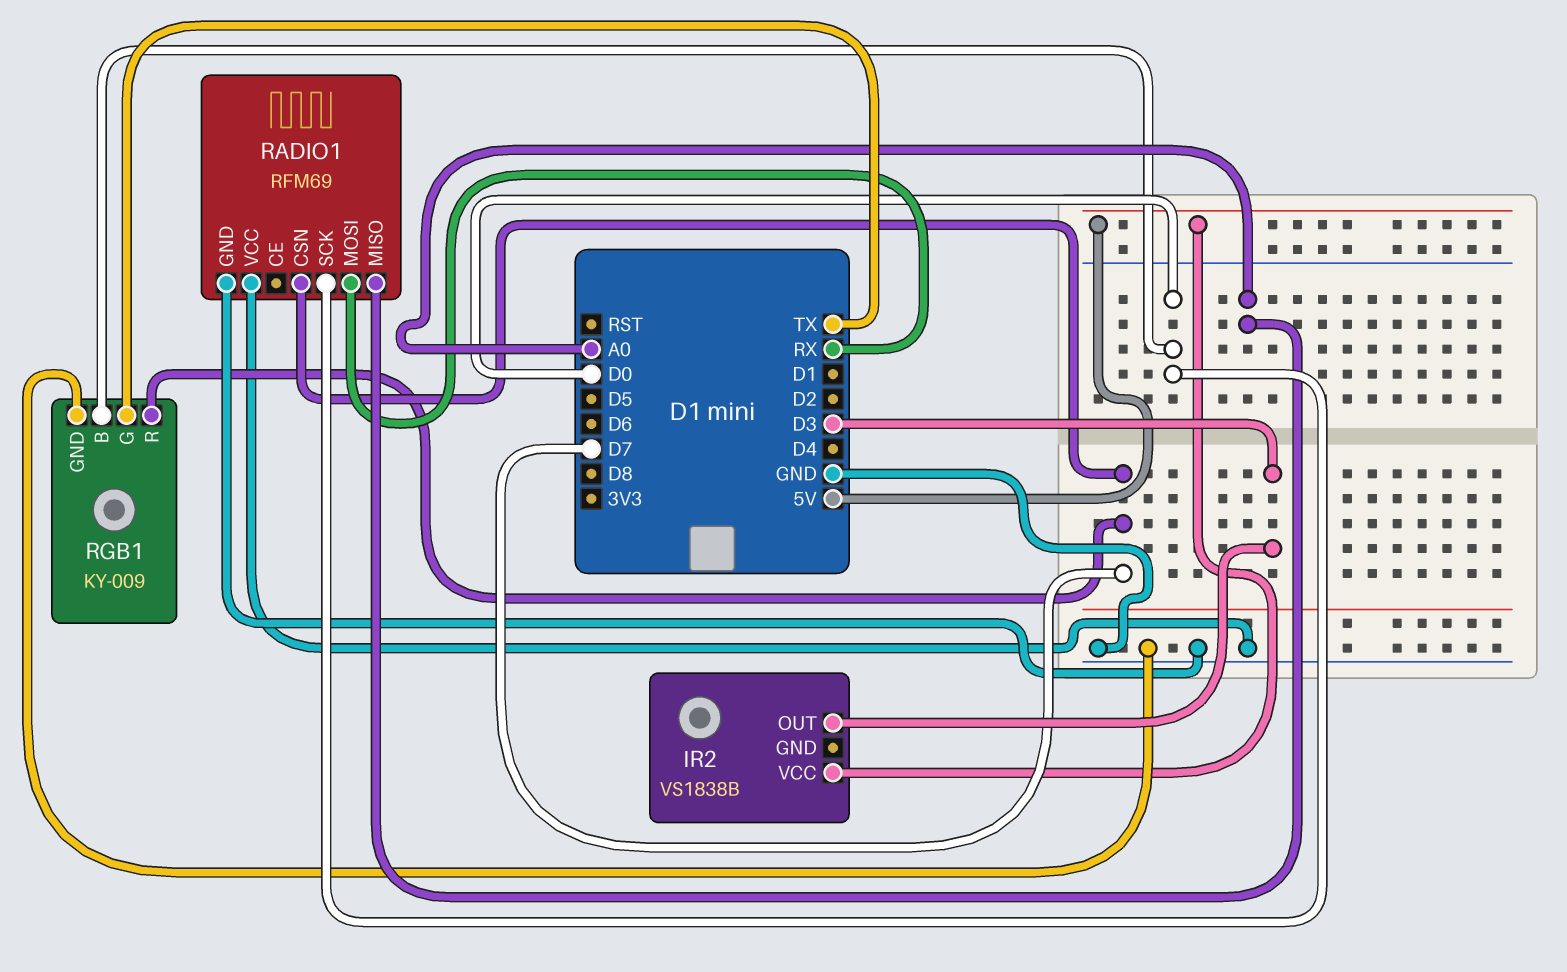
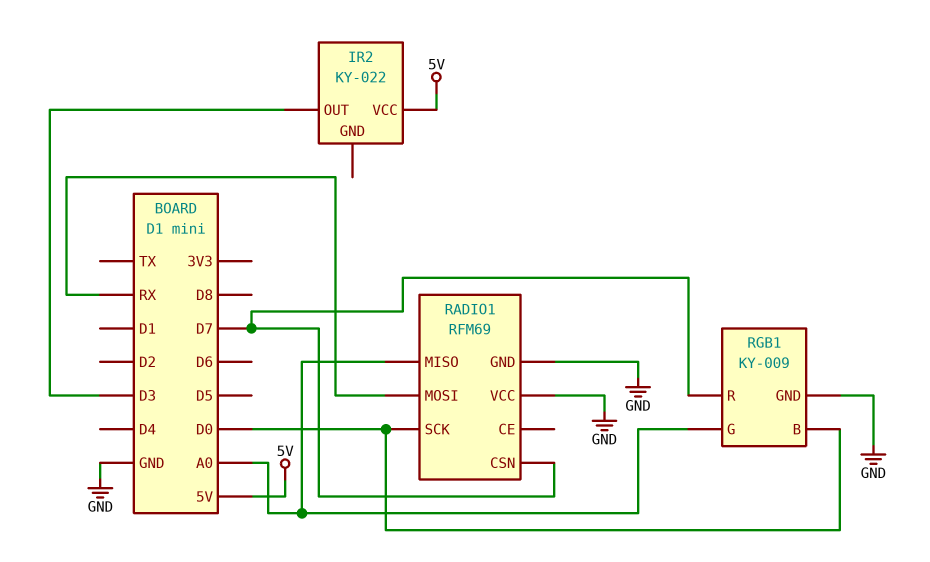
IR2: VS1838B -> KY-022
RGB1 pin G: TX -> A0

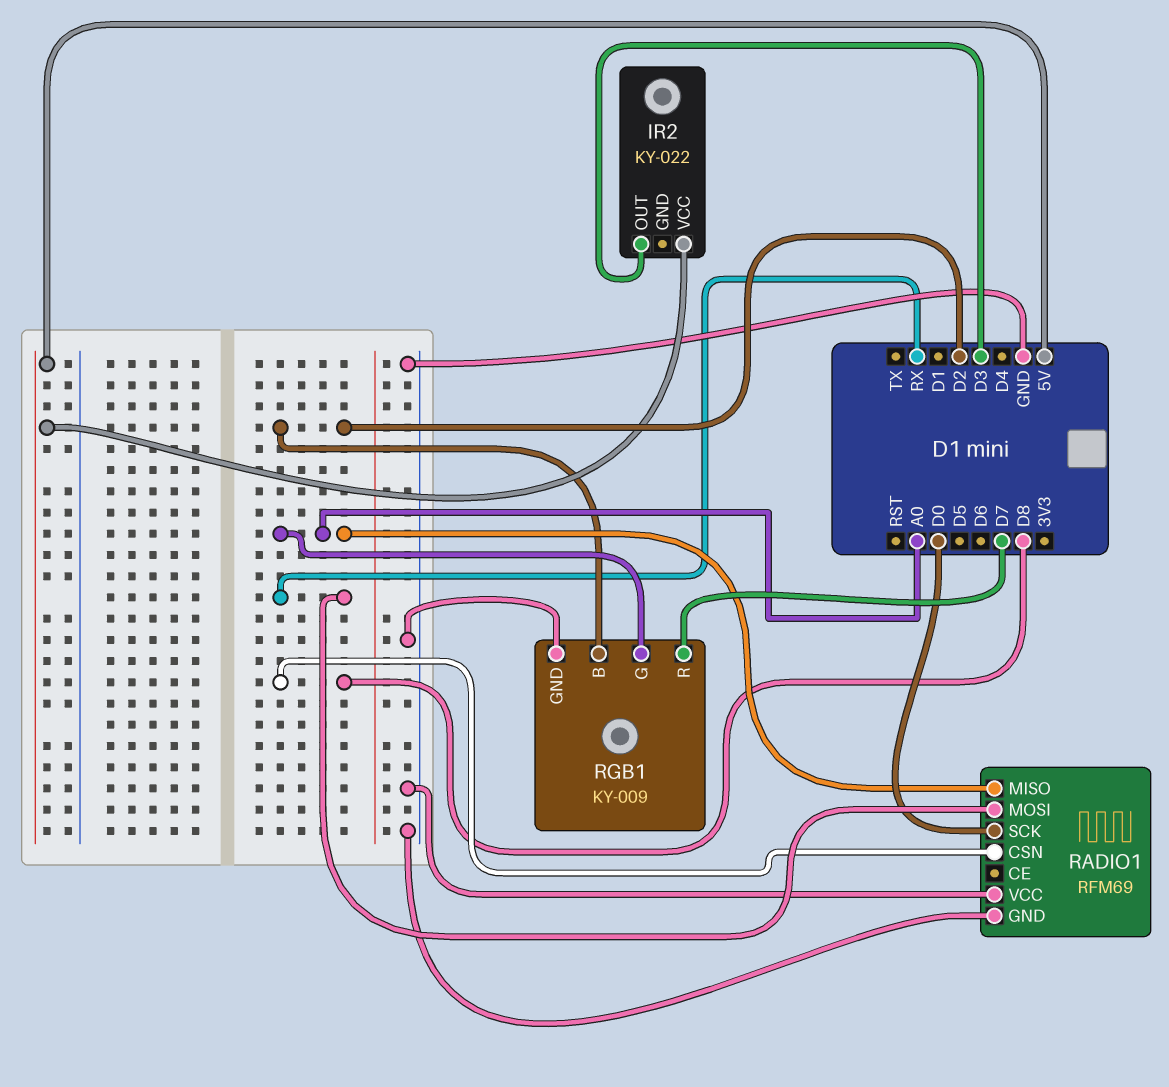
RADIO1 pin CSN: D7 -> D8
RGB1 pin B: D0 -> D2

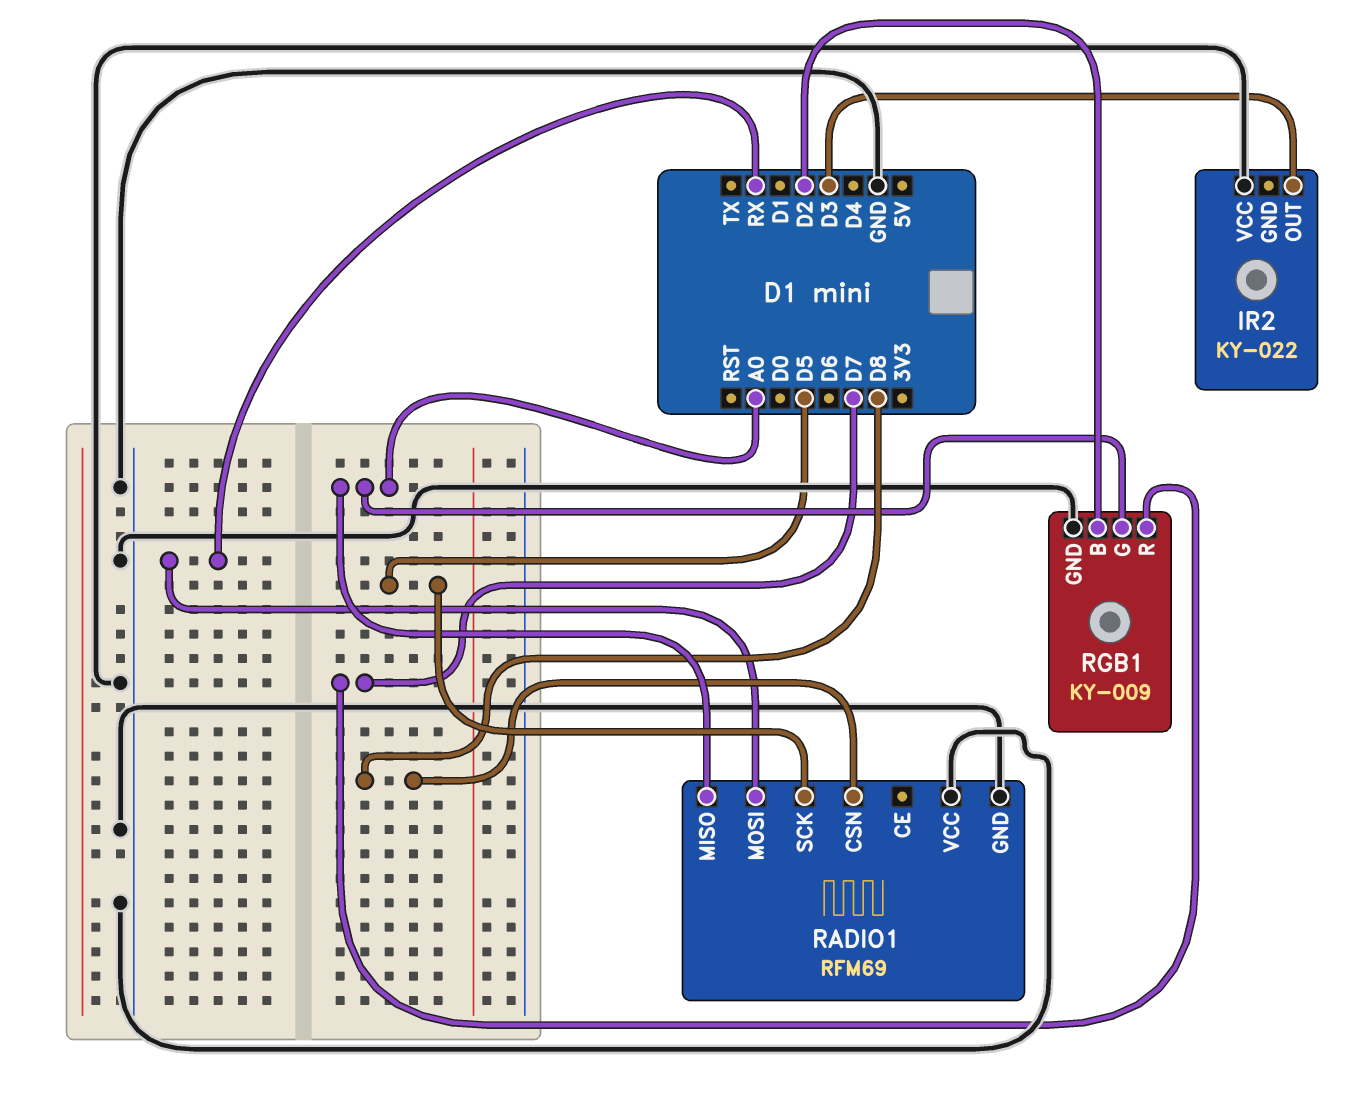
IR2 pin VCC: 5V -> GND
RADIO1 pin SCK: D0 -> D5

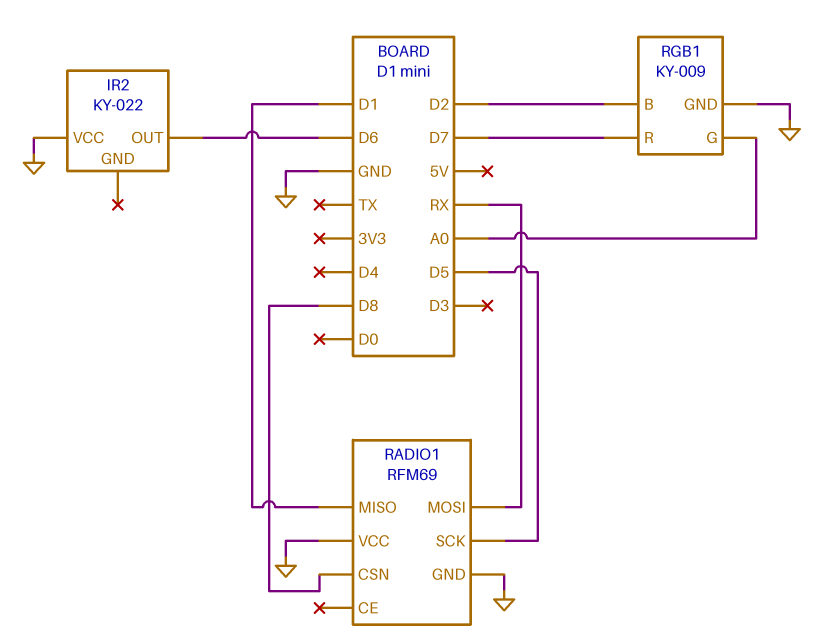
IR2 pin OUT: D3 -> D6
RADIO1 pin MISO: A0 -> D1

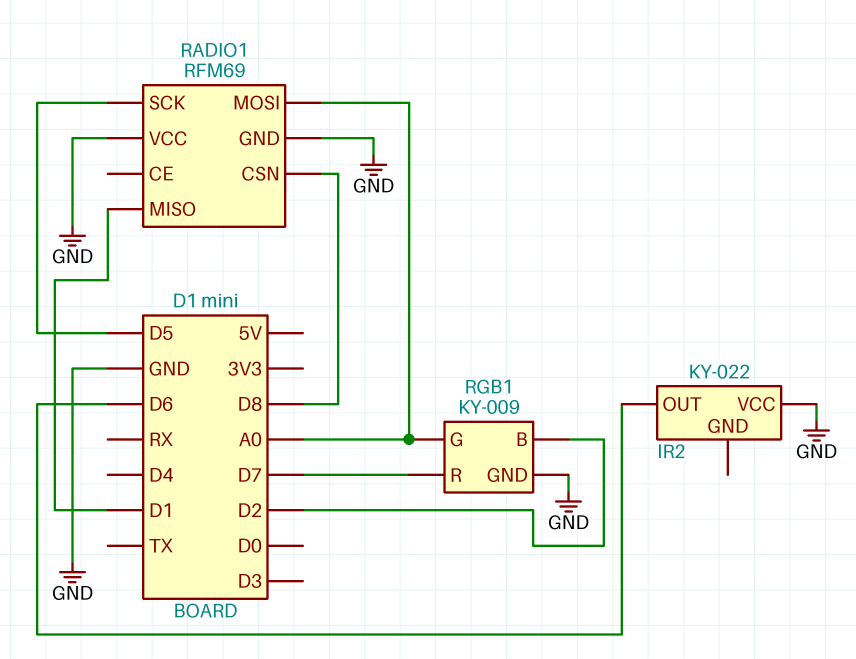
RADIO1 pin MOSI: RX -> A0

